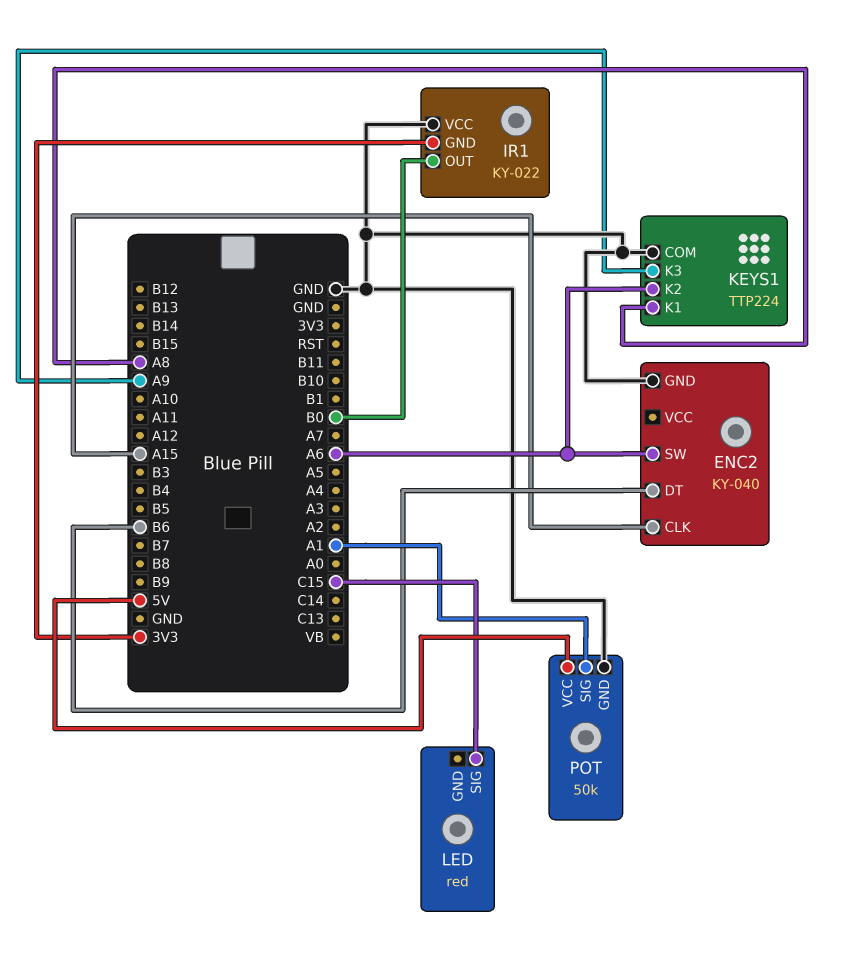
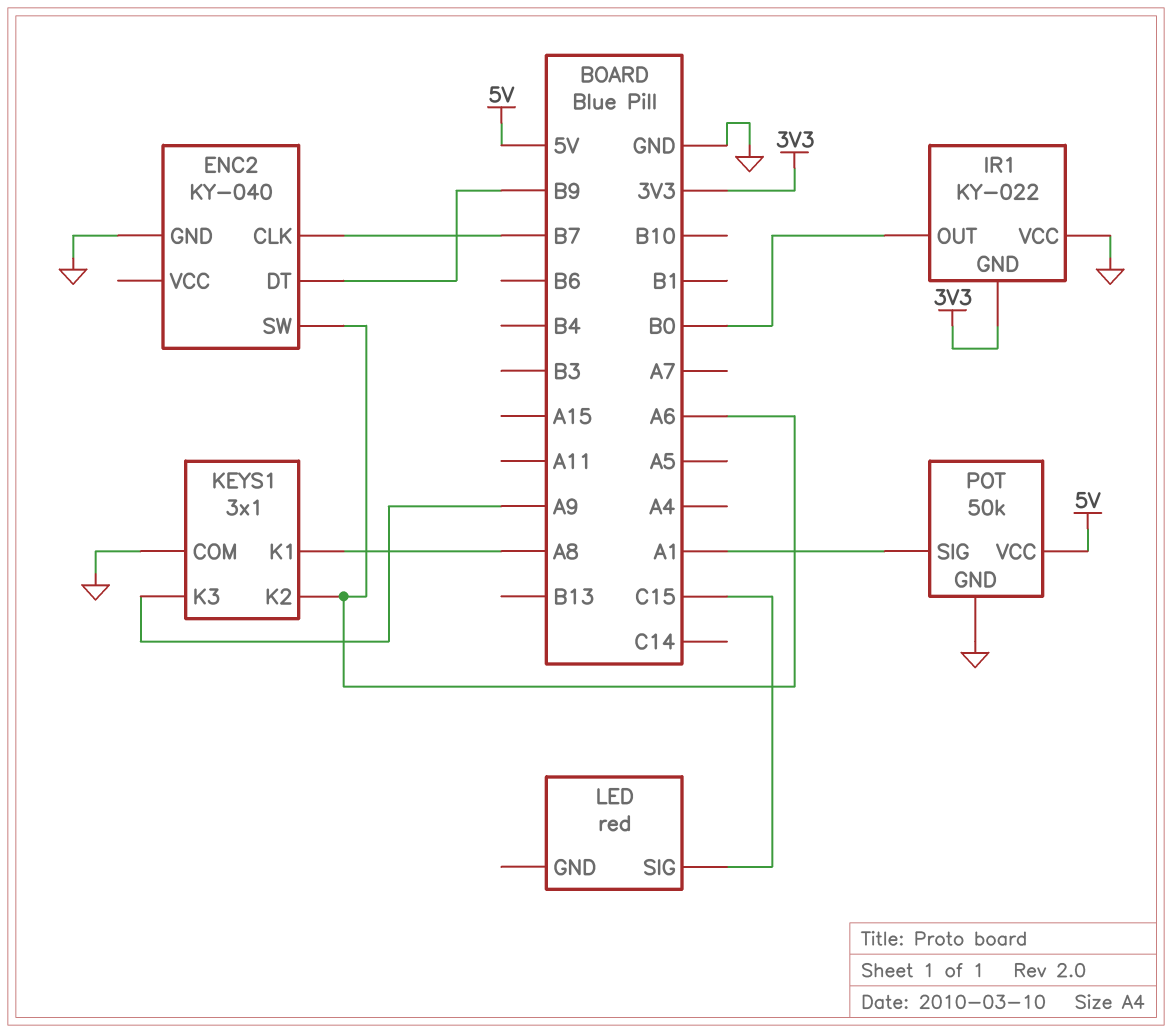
ENC2 pin CLK: A15 -> B7
ENC2 pin DT: B6 -> B9
KEYS1: TTP224 -> 3x1

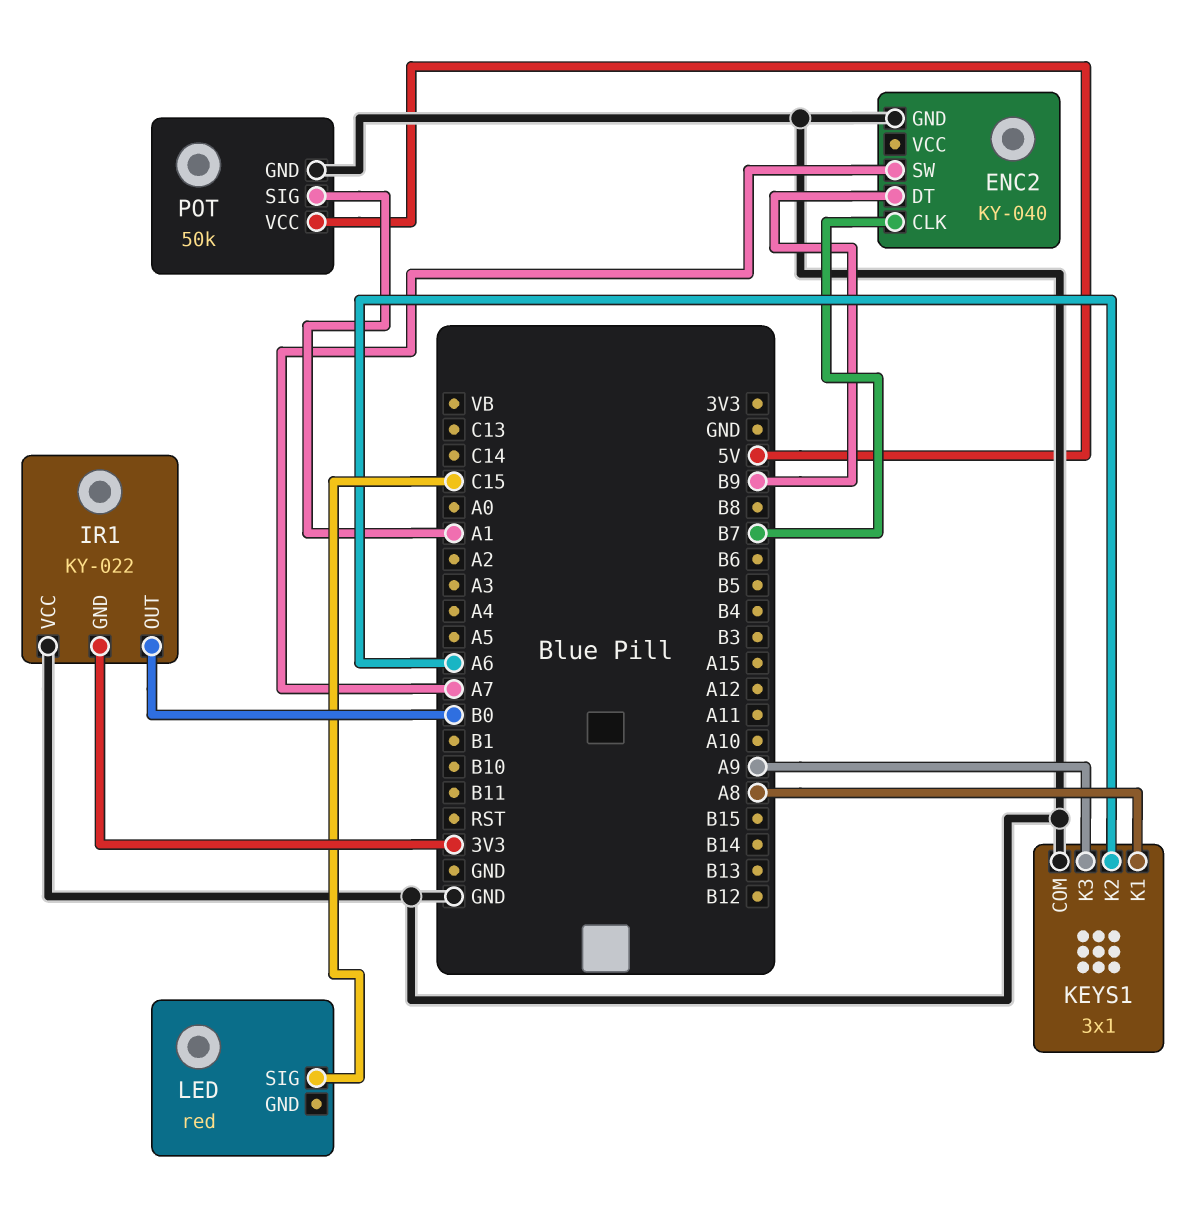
ENC2 pin SW: A6 -> A7

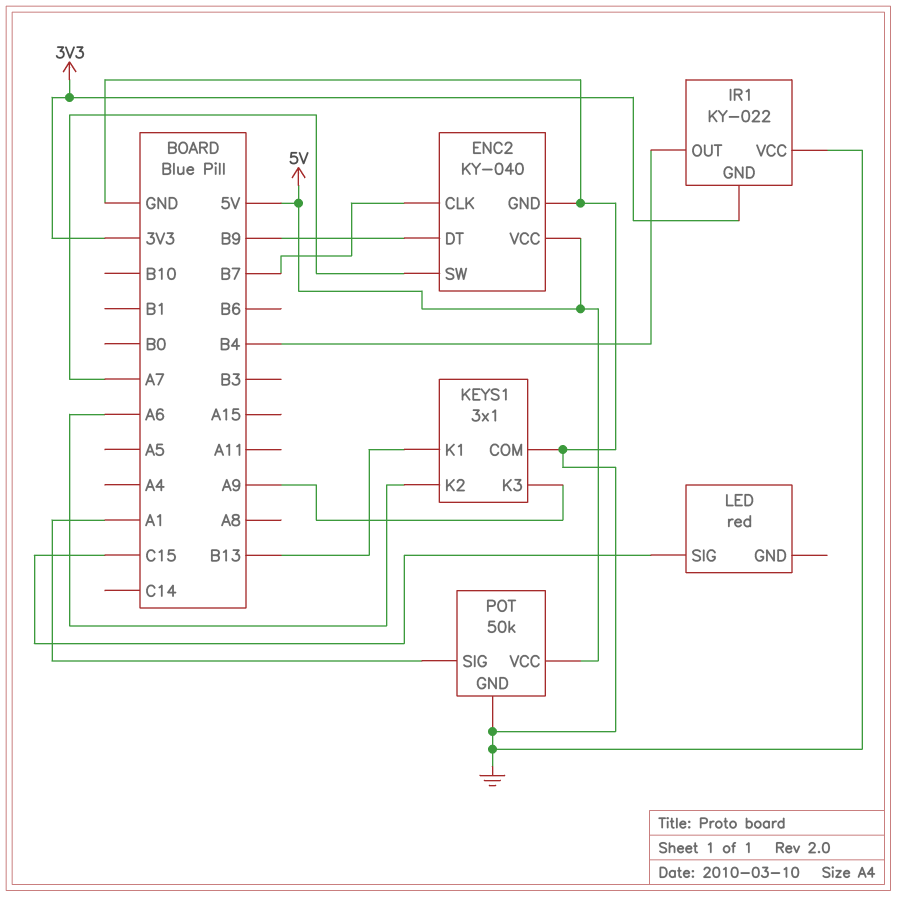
ENC2 pin VCC: none -> 5V
IR1 pin OUT: B0 -> B4
KEYS1 pin K1: A8 -> B13

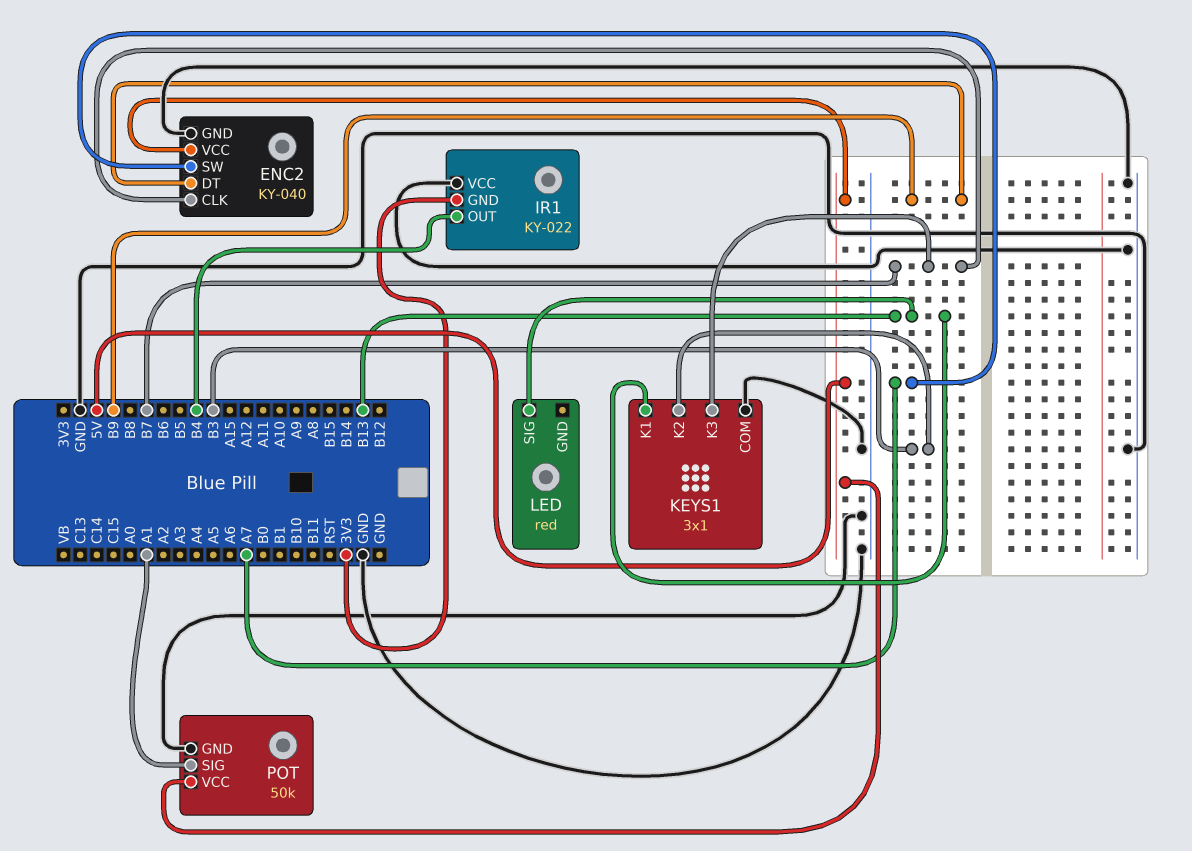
KEYS1 pin K2: A6 -> B3
KEYS1 pin K3: A9 -> B7
LED pin SIG: C15 -> B13

